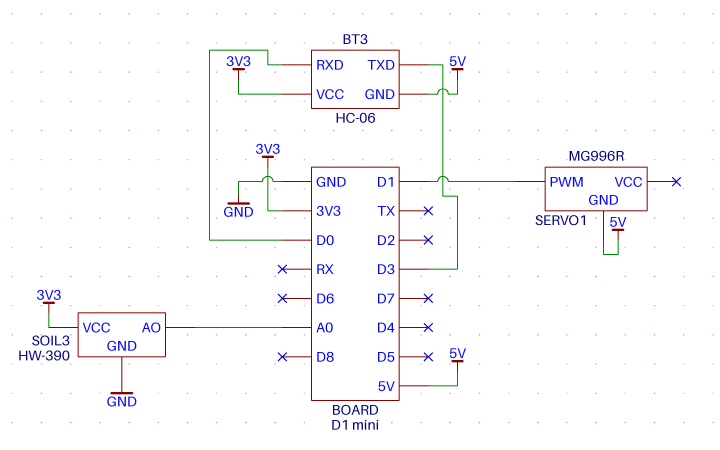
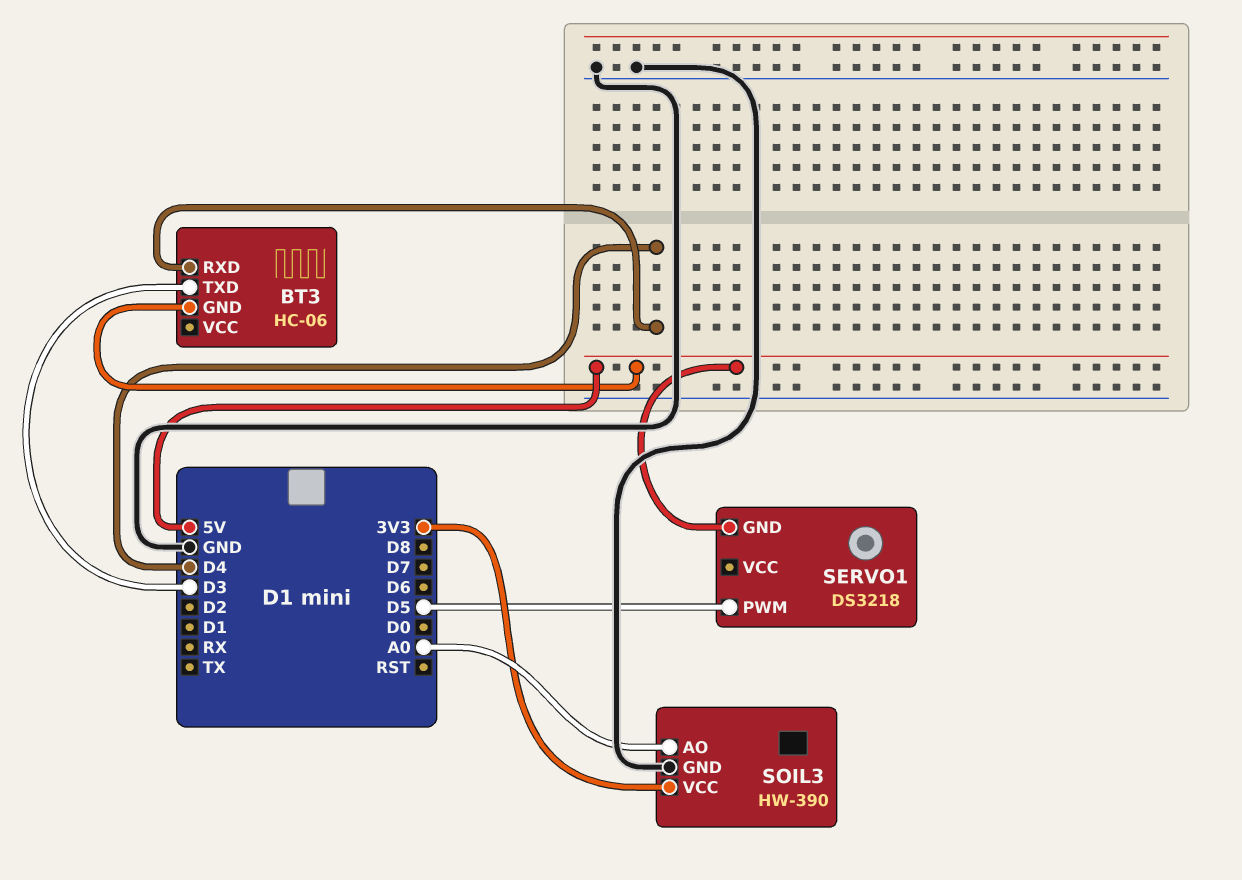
BT3 pin RXD: D0 -> D4
BT3 pin VCC: 3V3 -> none
SERVO1: MG996R -> DS3218
SERVO1 pin PWM: D1 -> D5

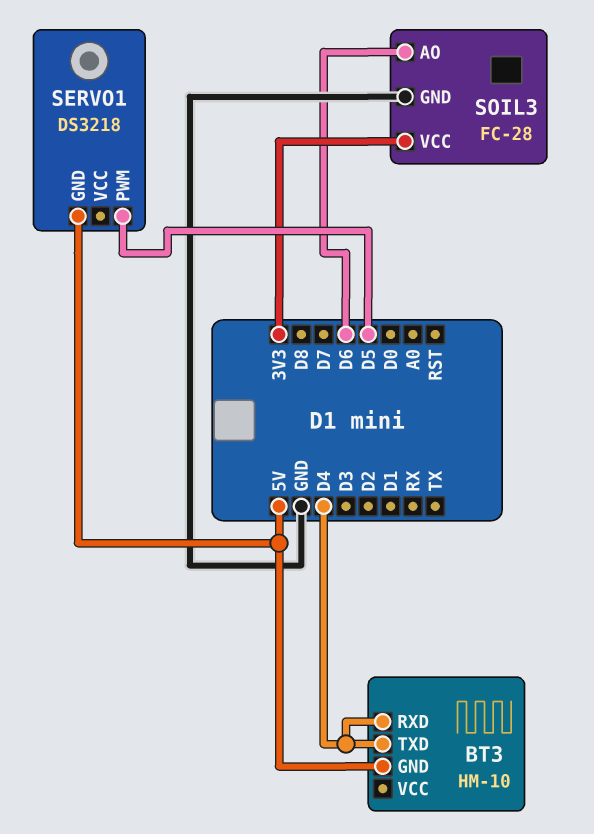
BT3: HC-06 -> HM-10
BT3 pin TXD: D3 -> D4
SOIL3: HW-390 -> FC-28
SOIL3 pin AO: A0 -> D6

